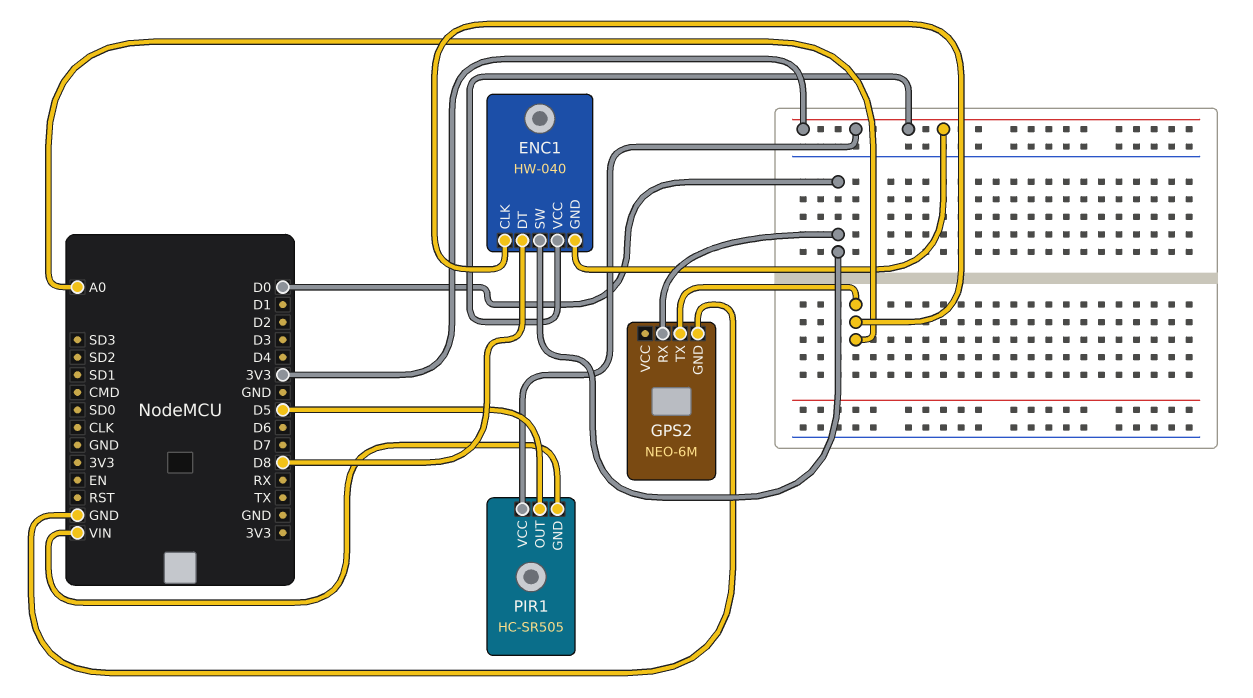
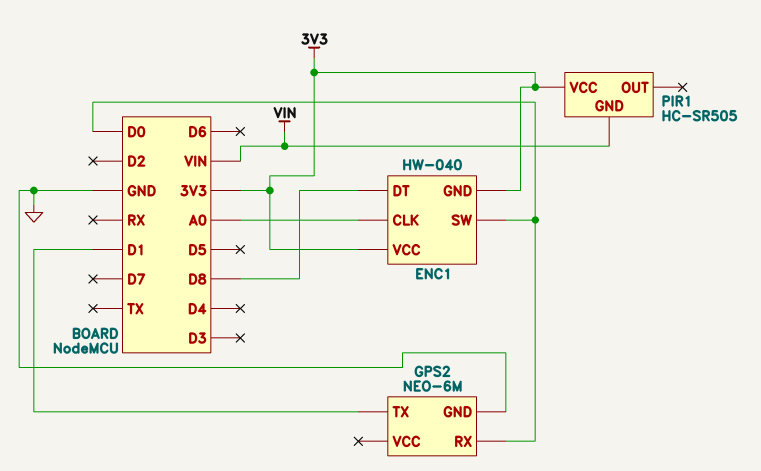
GPS2 pin TX: A0 -> D1
PIR1 pin OUT: D5 -> none

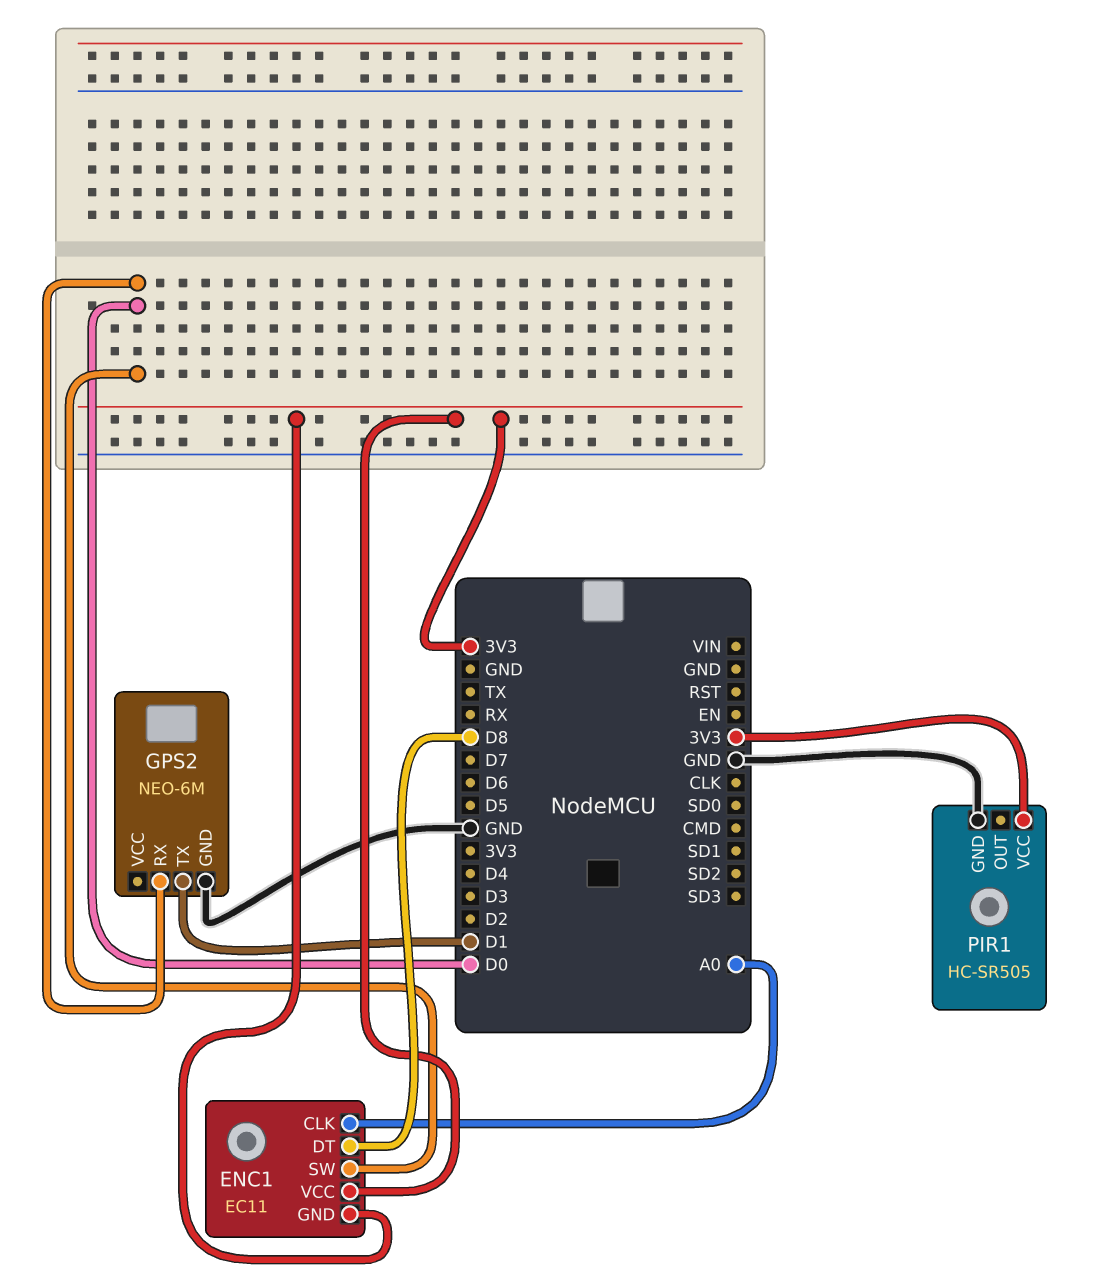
ENC1: HW-040 -> EC11
PIR1 pin GND: VIN -> GND

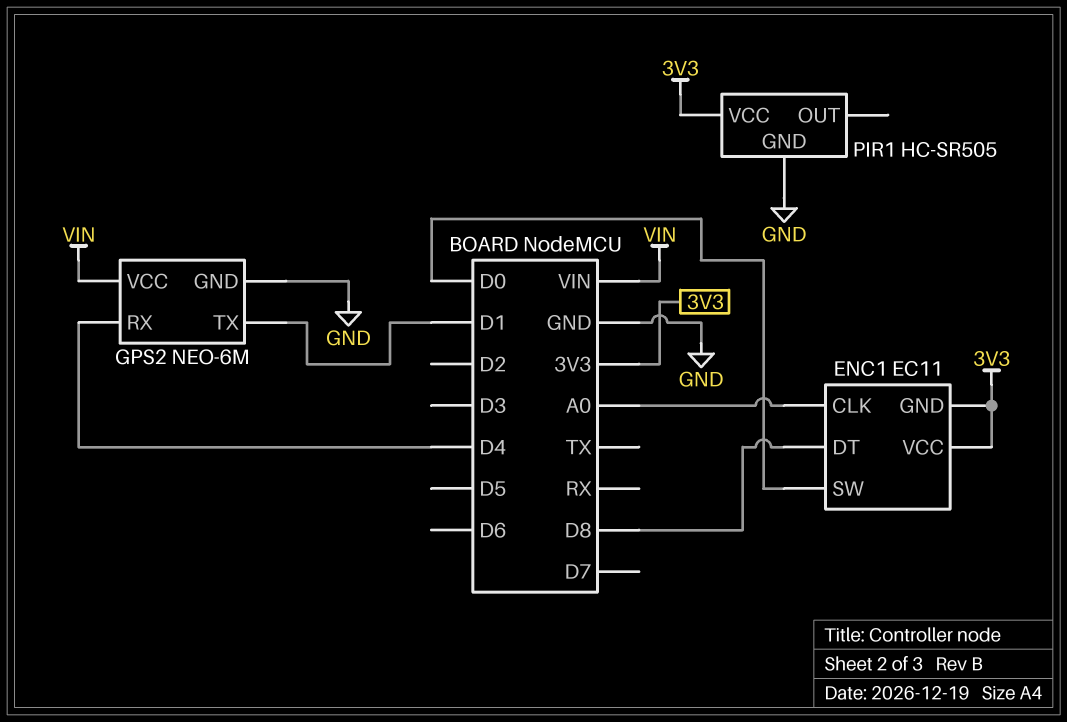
GPS2 pin RX: D0 -> D4
GPS2 pin VCC: none -> VIN

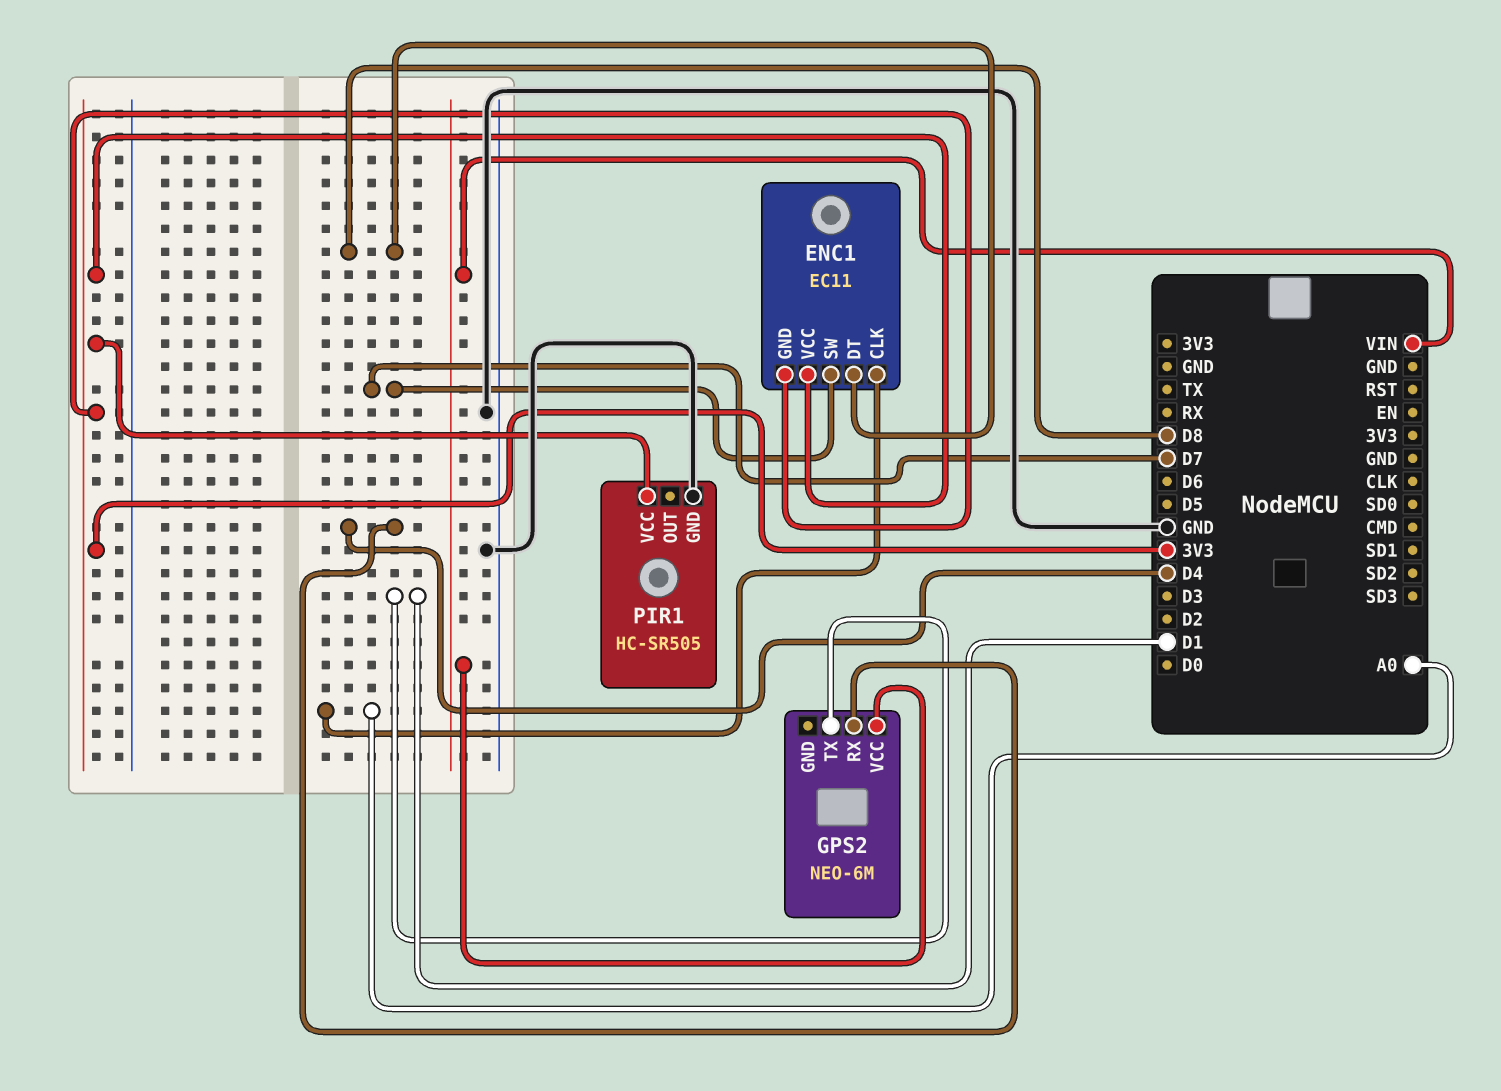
ENC1 pin SW: D0 -> D7
GPS2 pin GND: GND -> none

